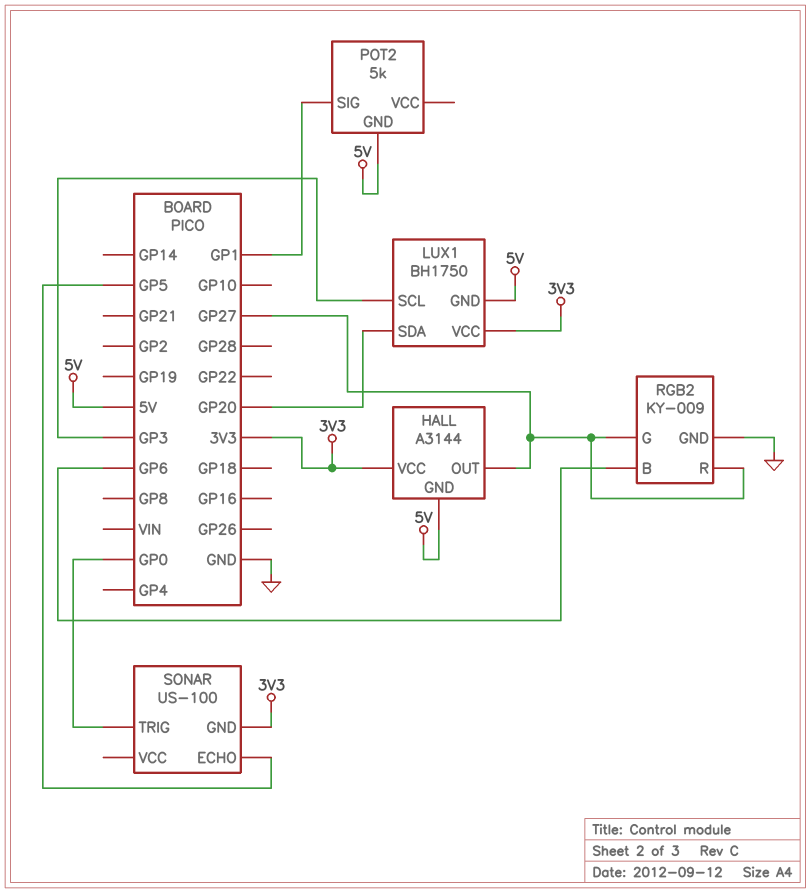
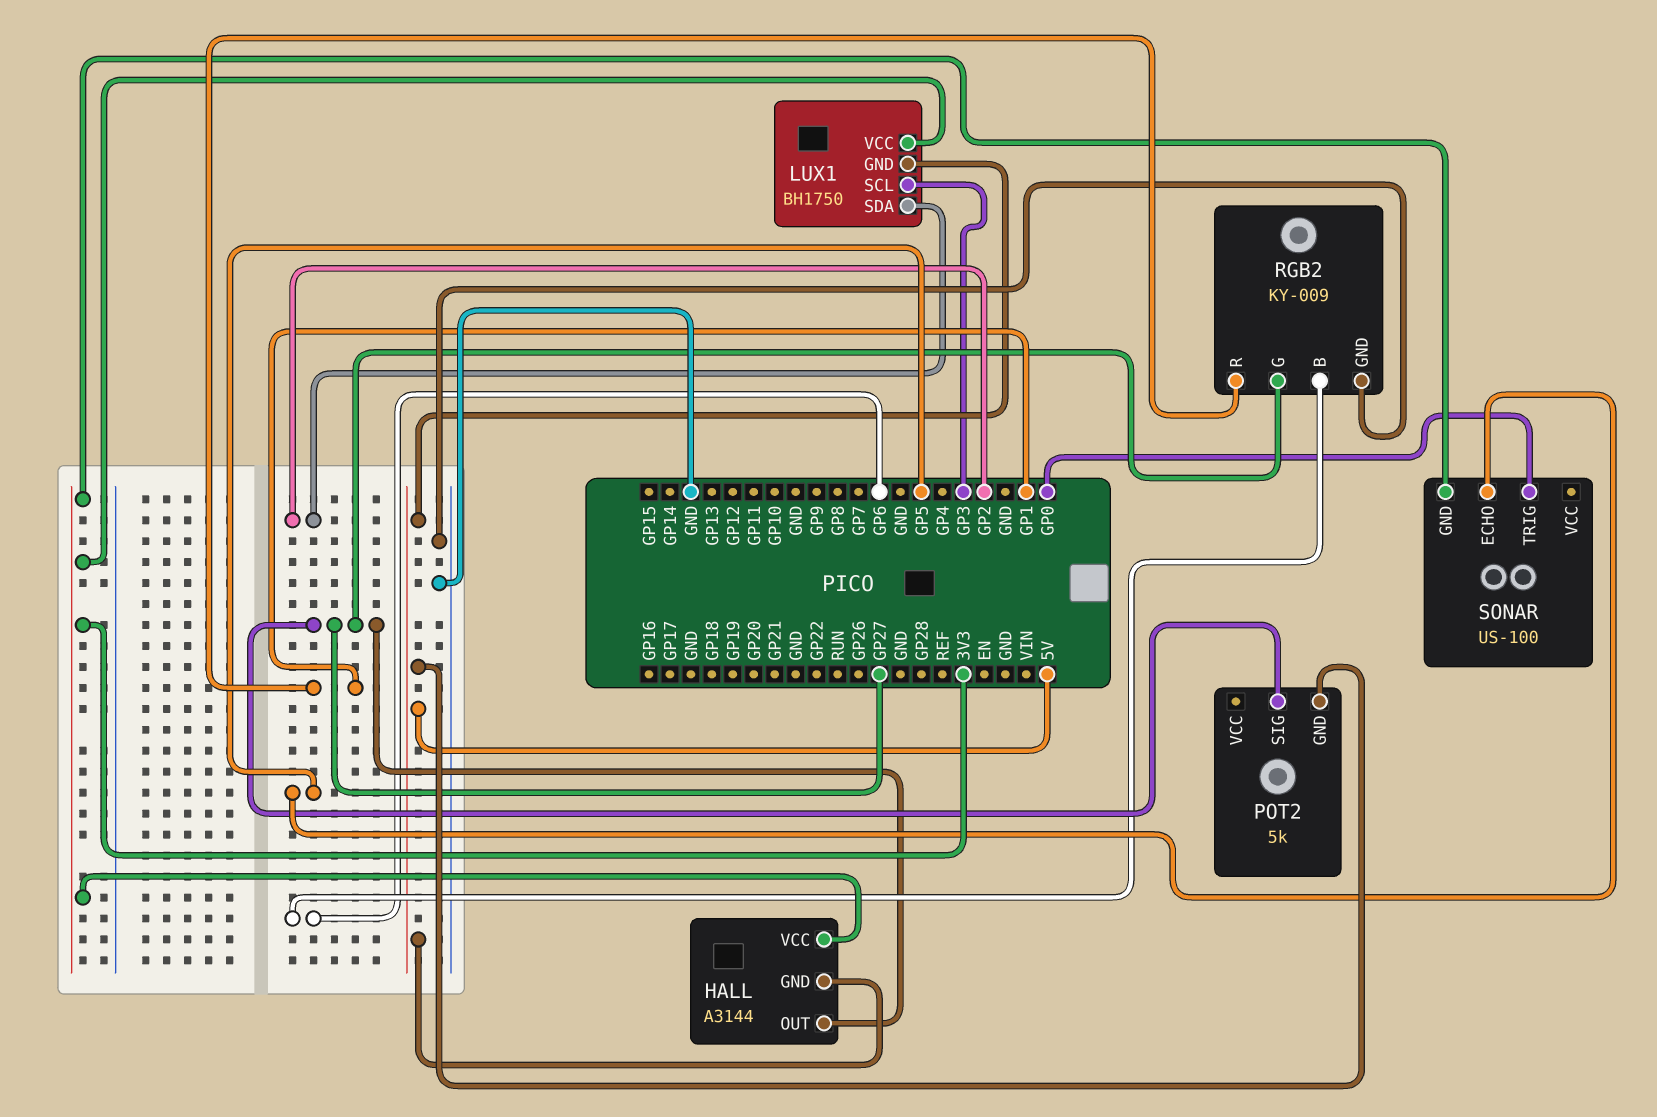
LUX1 pin SDA: GP20 -> GP2
POT2 pin SIG: GP1 -> GP27
RGB2 pin R: GP27 -> GP1

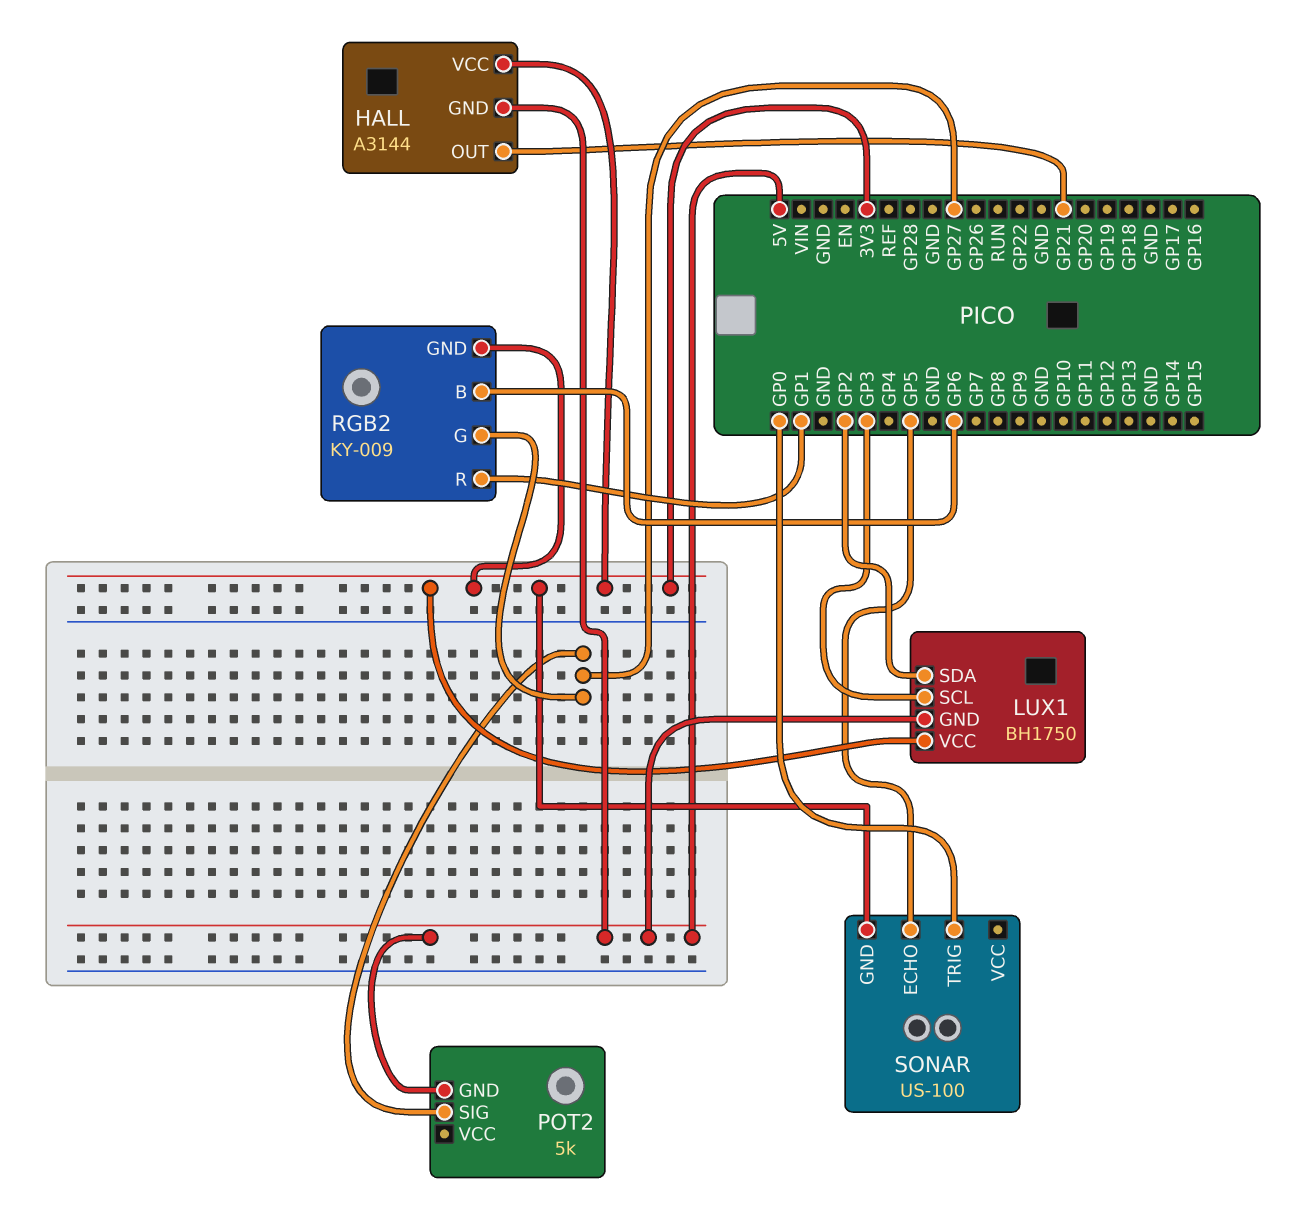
HALL pin OUT: GP27 -> GP21
RGB2 pin GND: GND -> 3V3

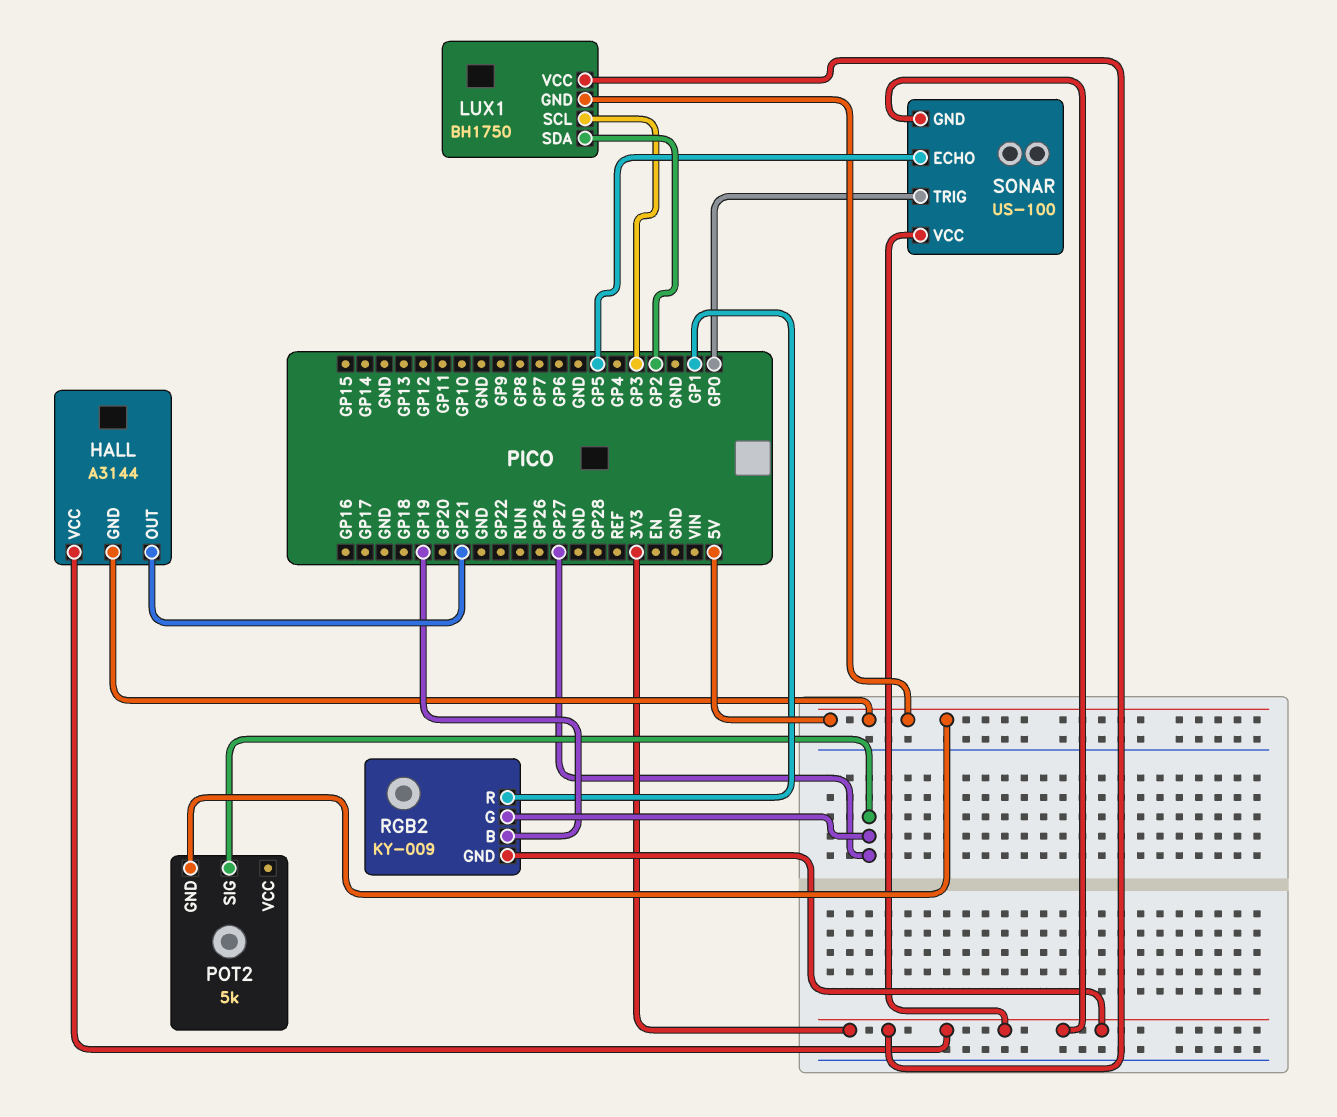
RGB2 pin B: GP6 -> GP19
SONAR pin VCC: none -> 3V3

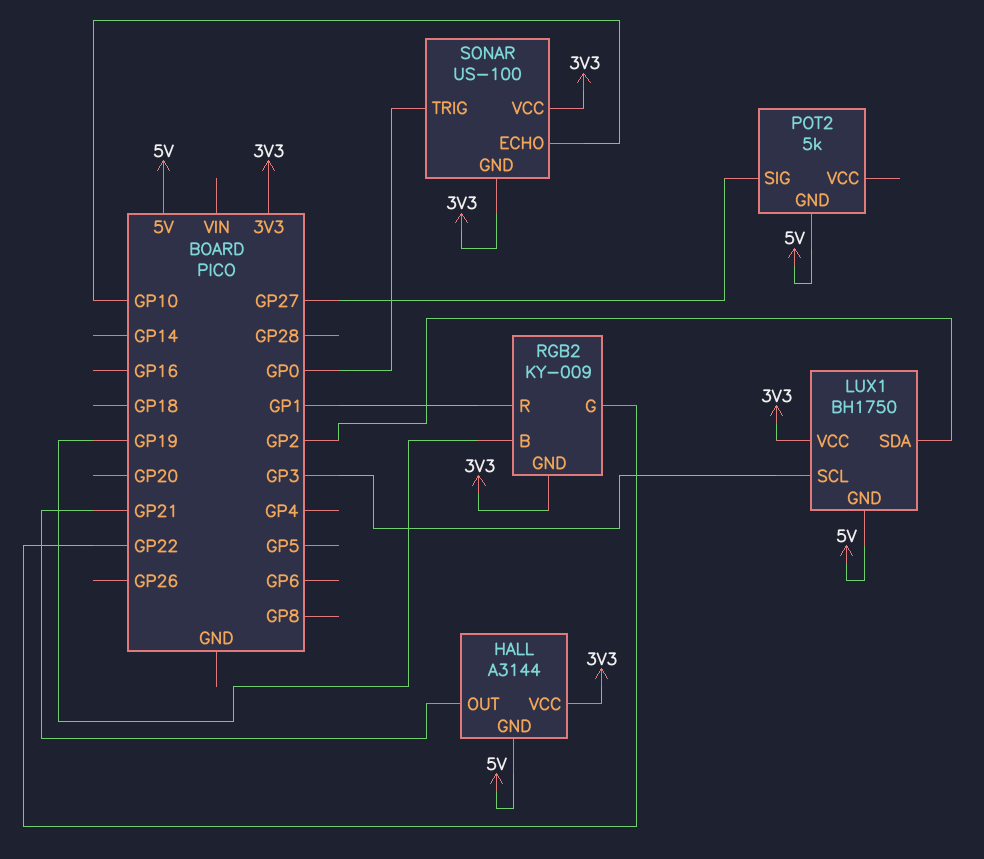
RGB2 pin G: GP27 -> GP22
SONAR pin ECHO: GP5 -> GP10

